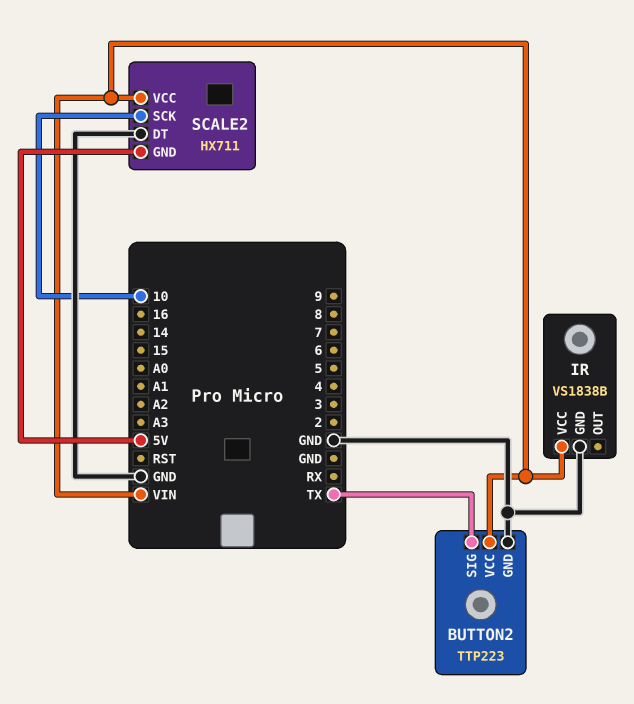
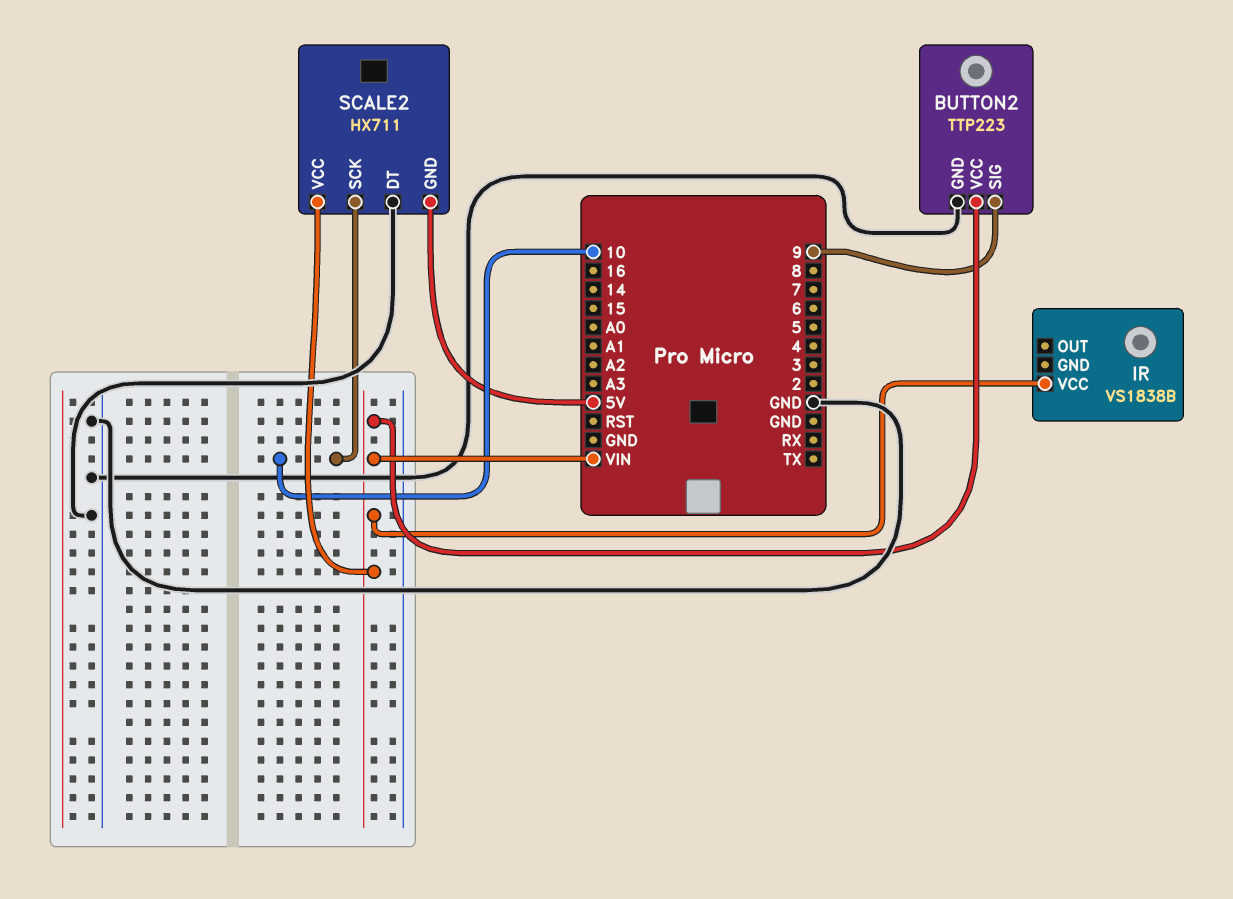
BUTTON2 pin SIG: TX -> 9
IR pin GND: GND -> none

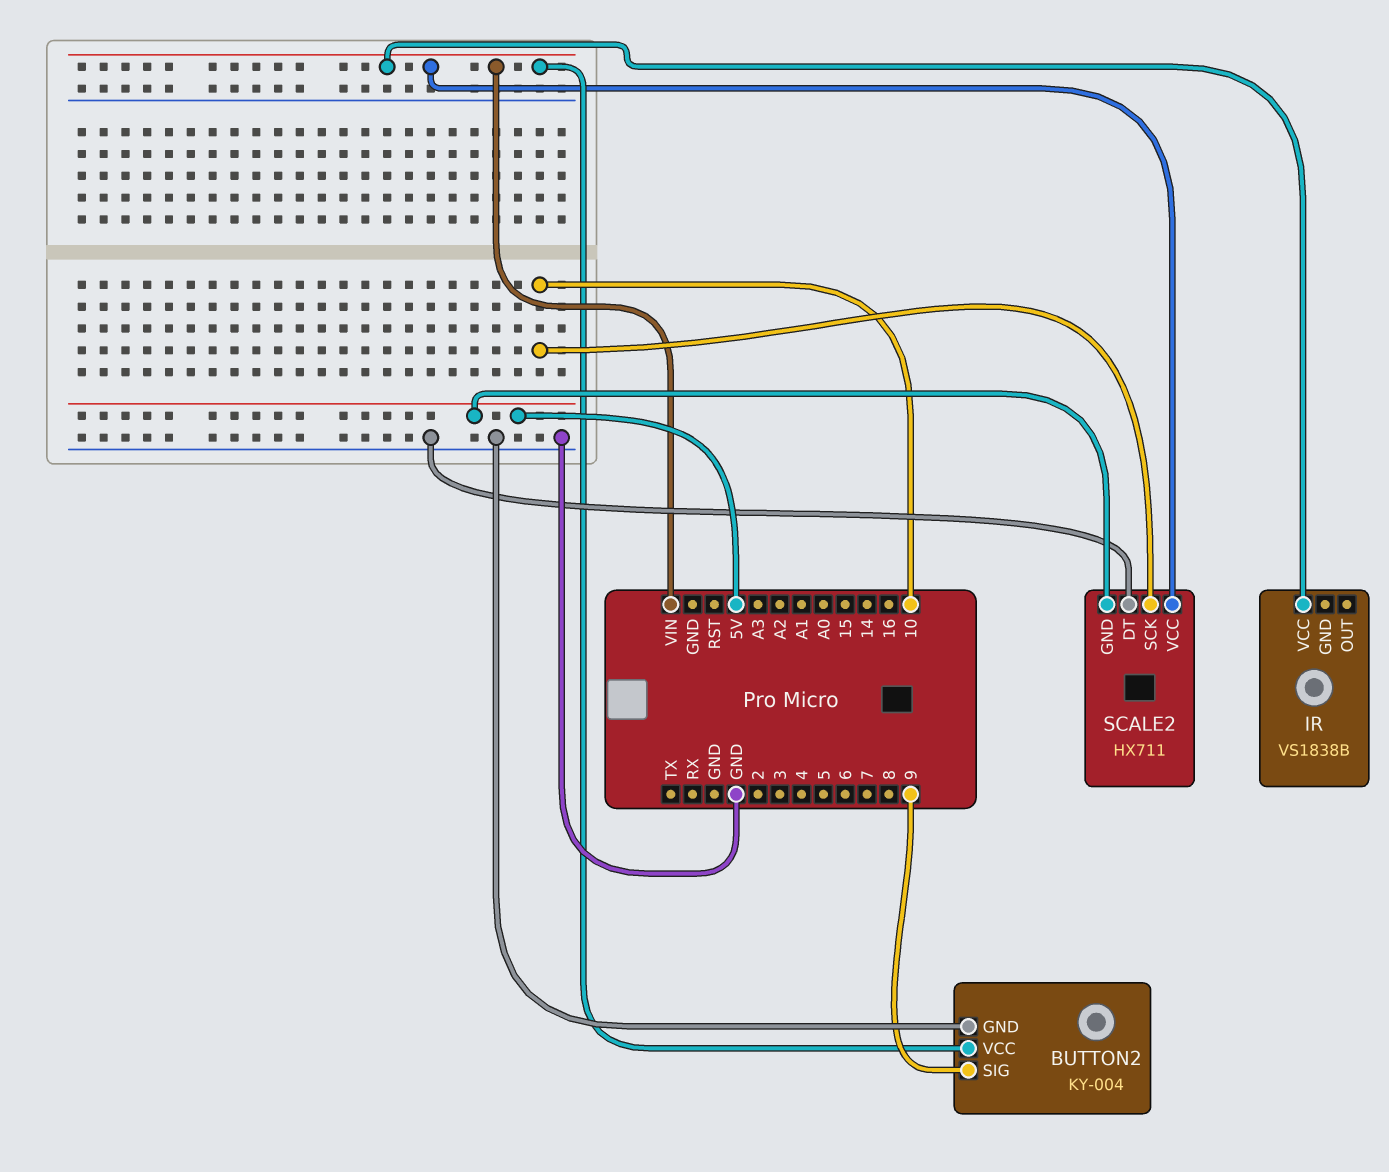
BUTTON2: TTP223 -> KY-004

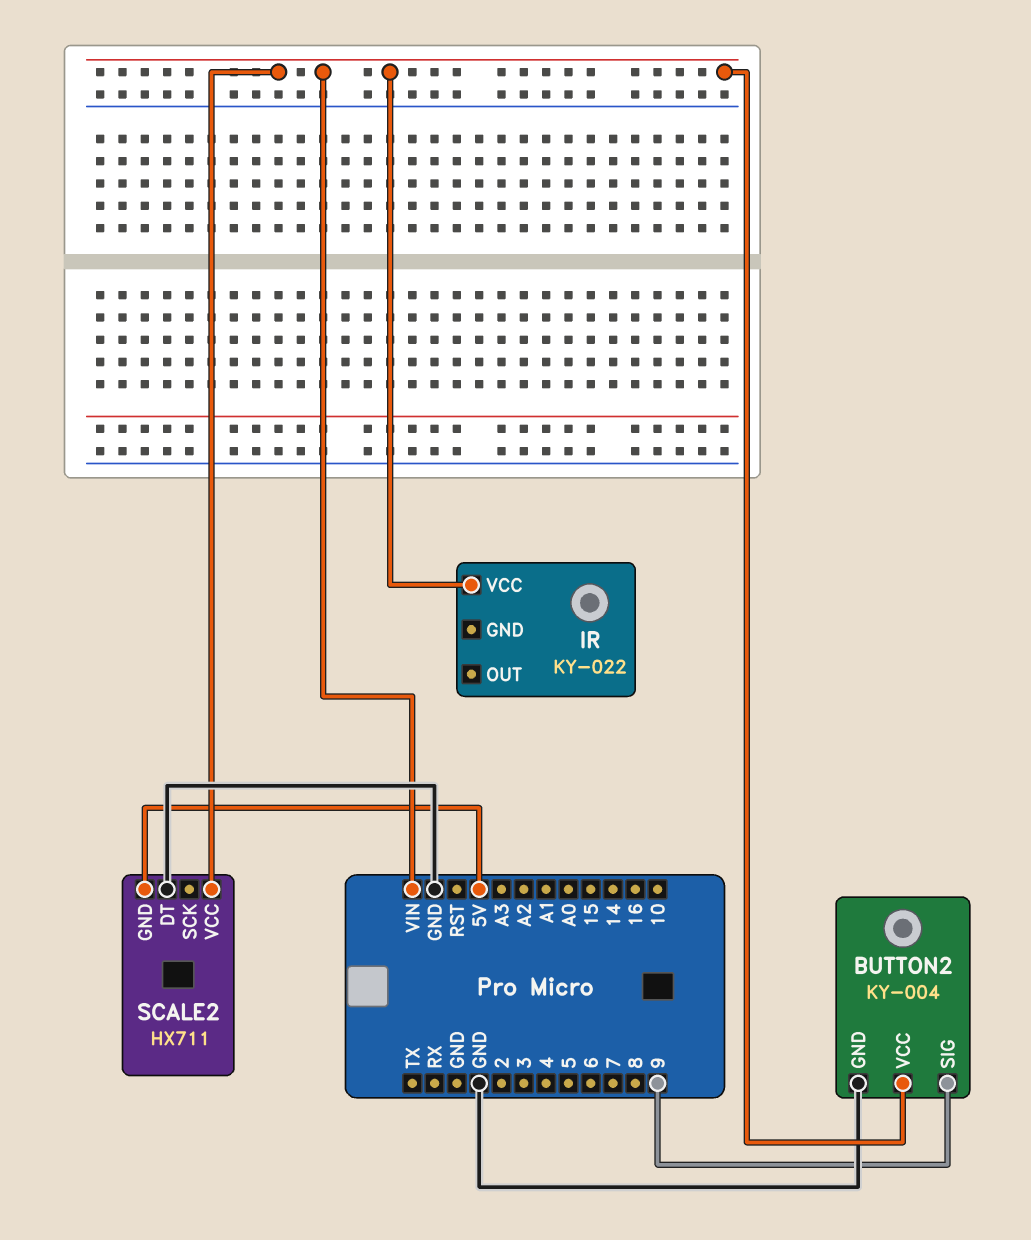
IR: VS1838B -> KY-022
SCALE2 pin SCK: 10 -> none

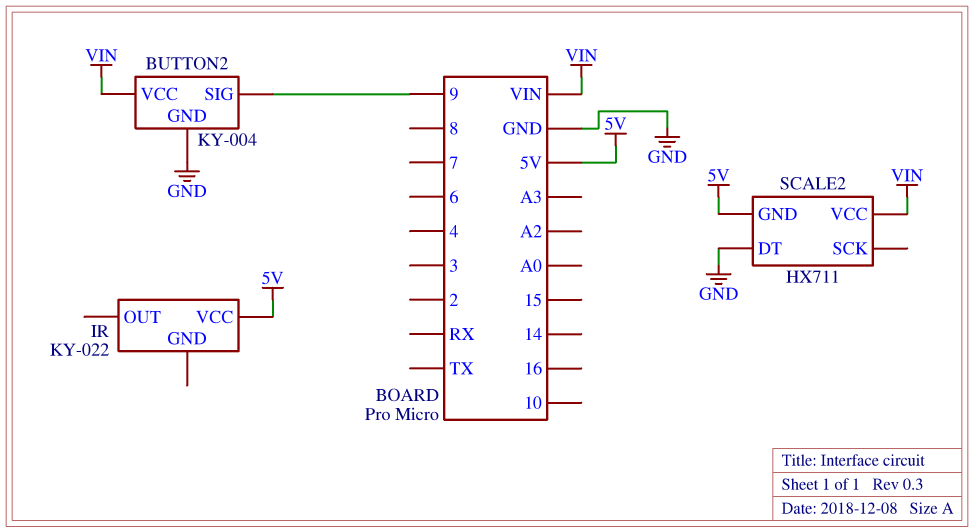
IR pin VCC: VIN -> 5V

